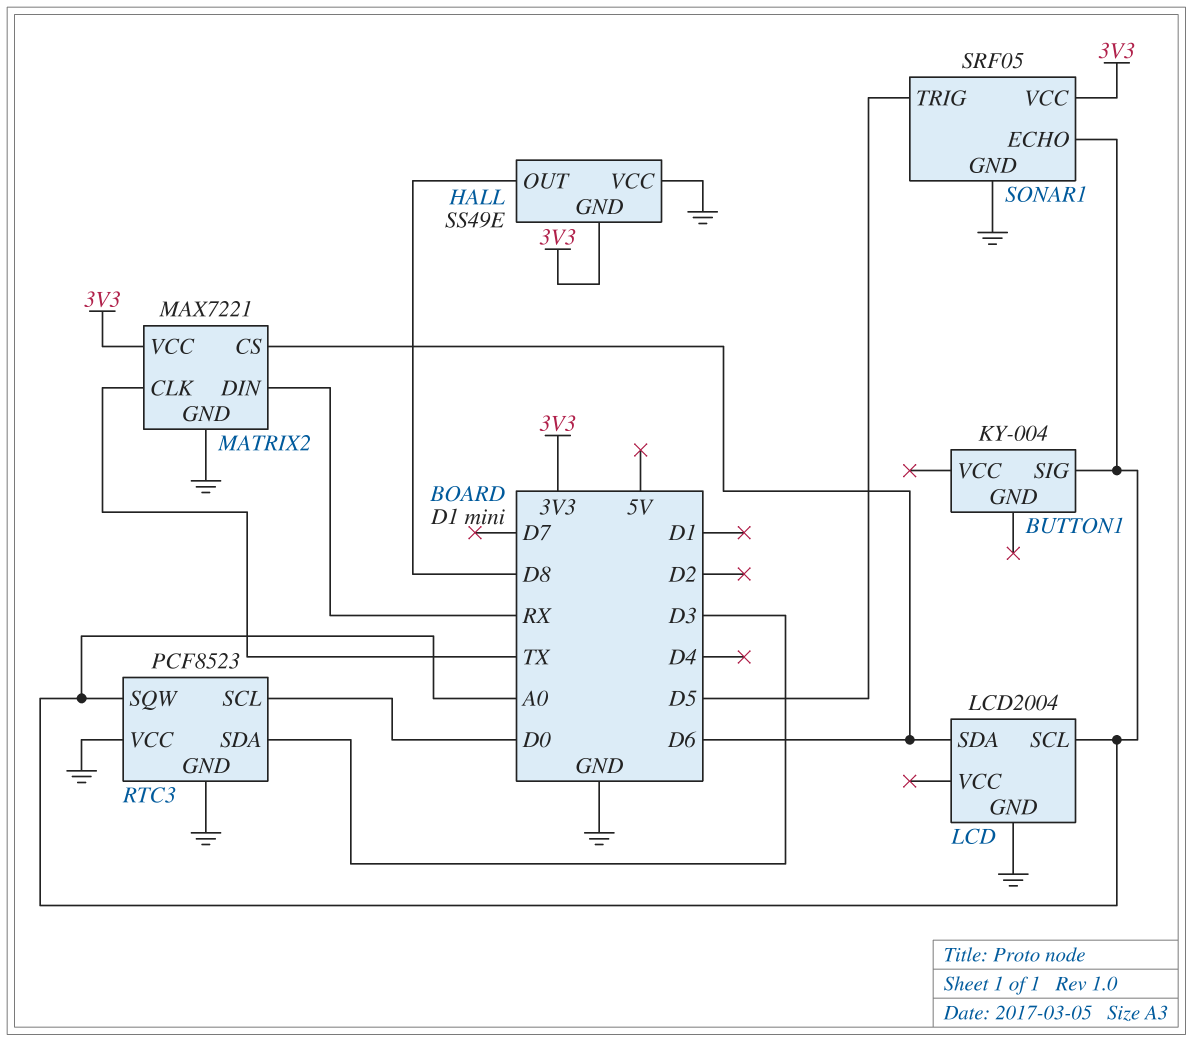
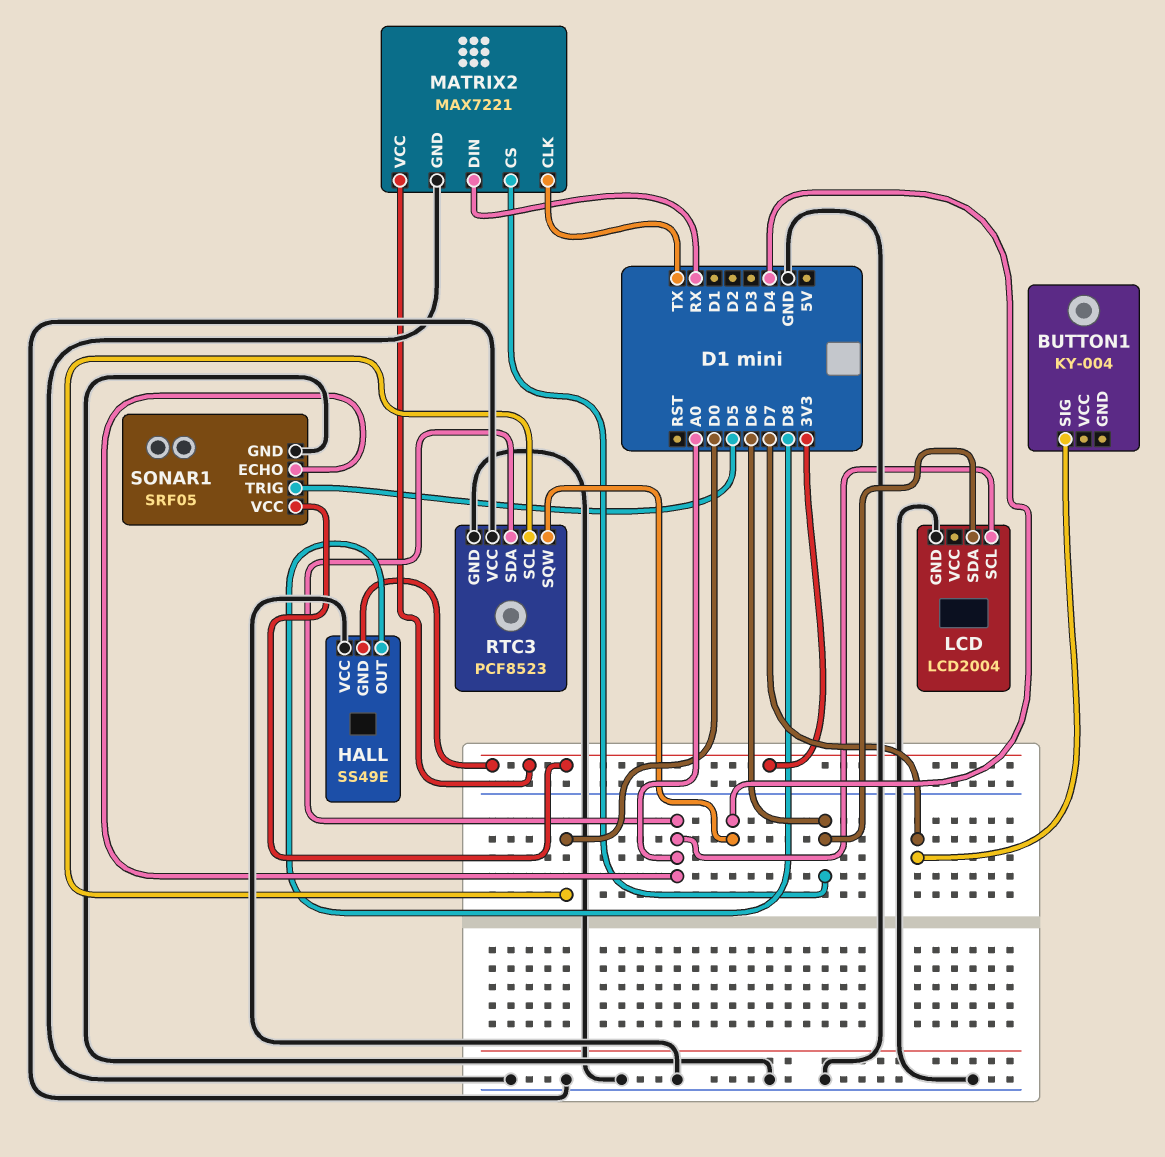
BUTTON1 pin SIG: A0 -> D7
RTC3 pin SDA: D3 -> A0
RTC3 pin SQW: A0 -> D4

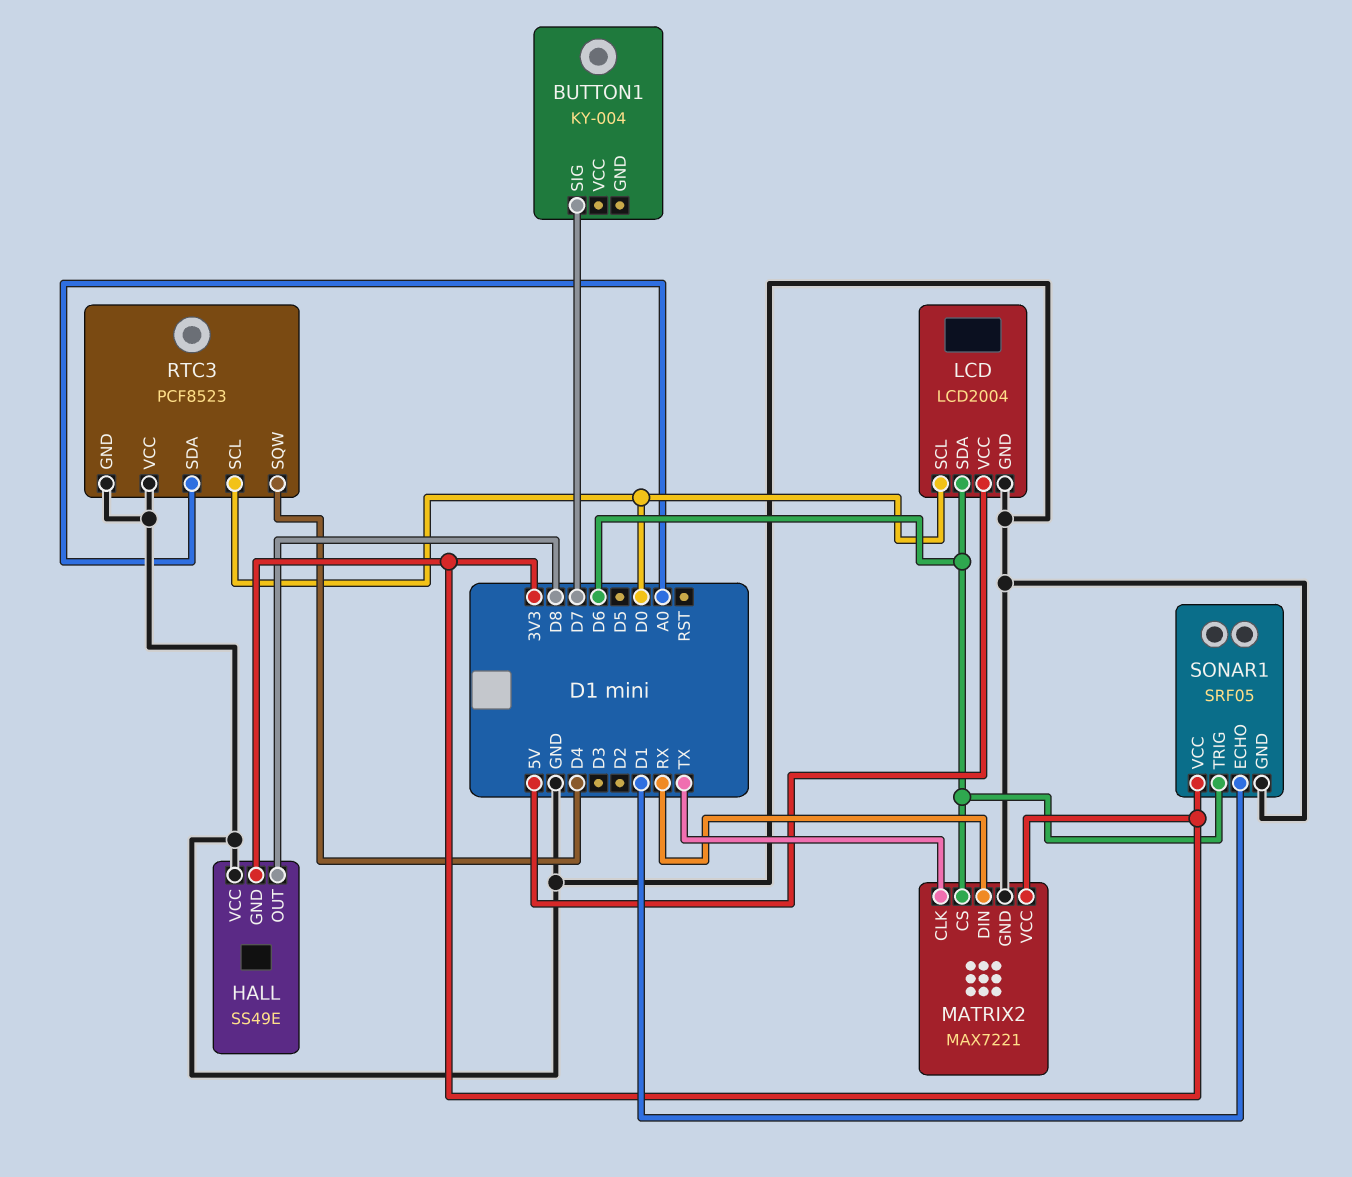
LCD pin SCL: A0 -> D0
LCD pin VCC: none -> 5V
SONAR1 pin ECHO: A0 -> D1
SONAR1 pin TRIG: D5 -> D6

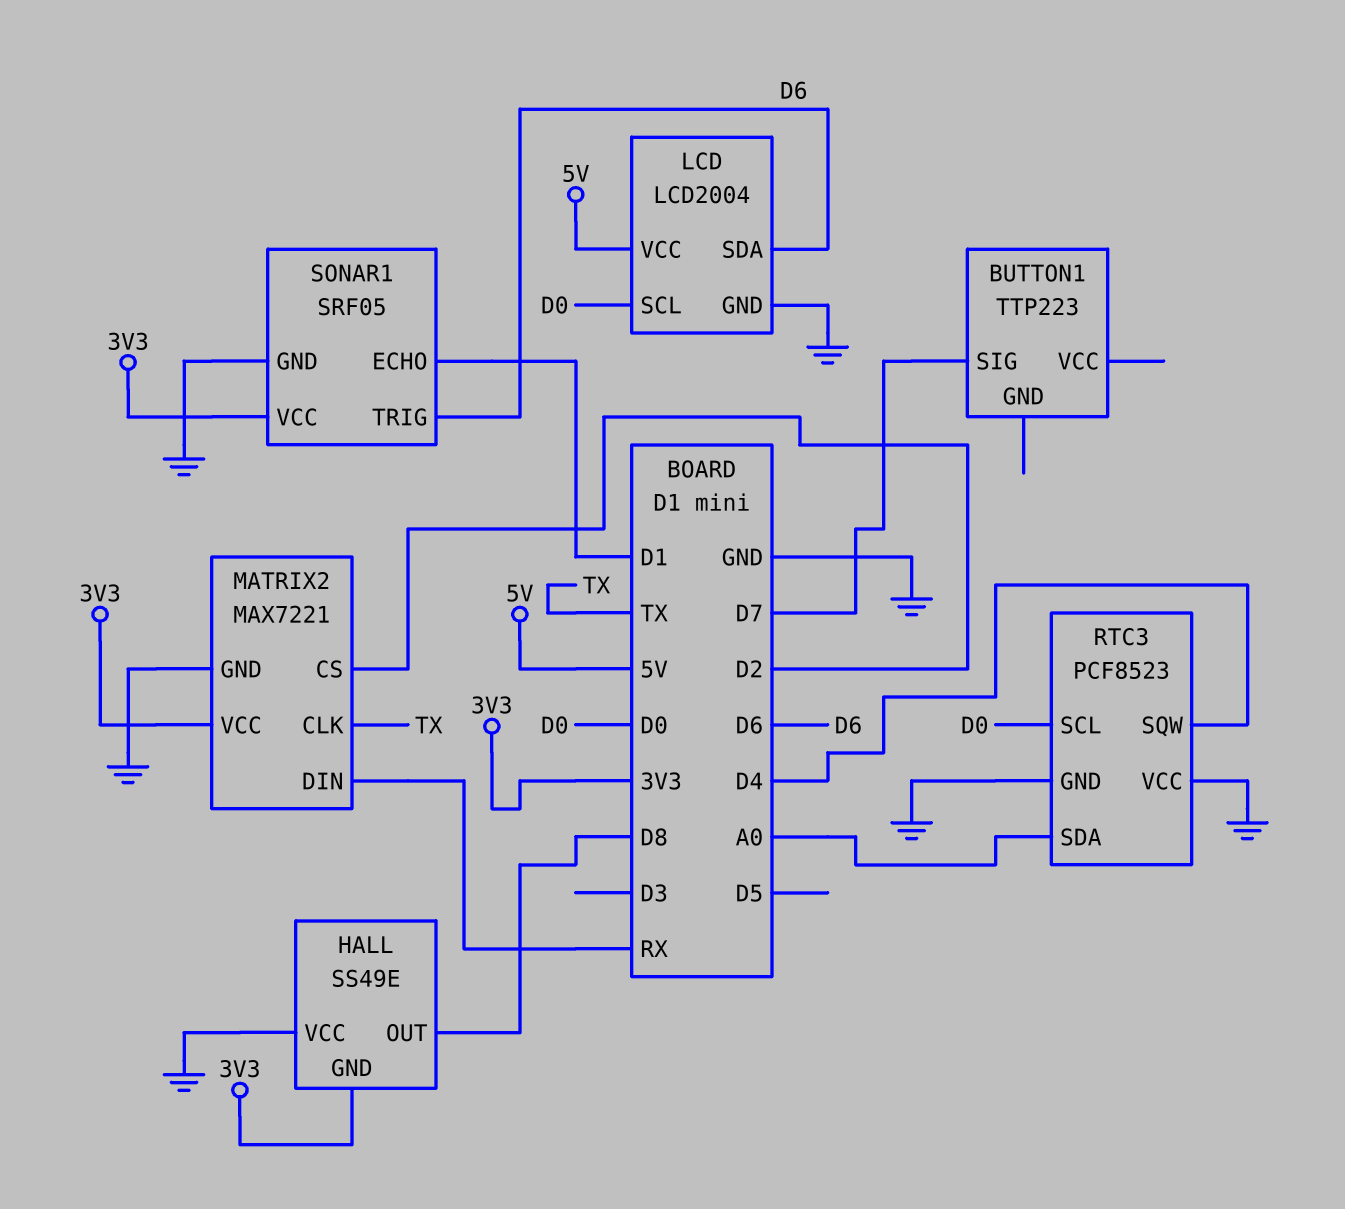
BUTTON1: KY-004 -> TTP223
MATRIX2 pin CS: D6 -> D2

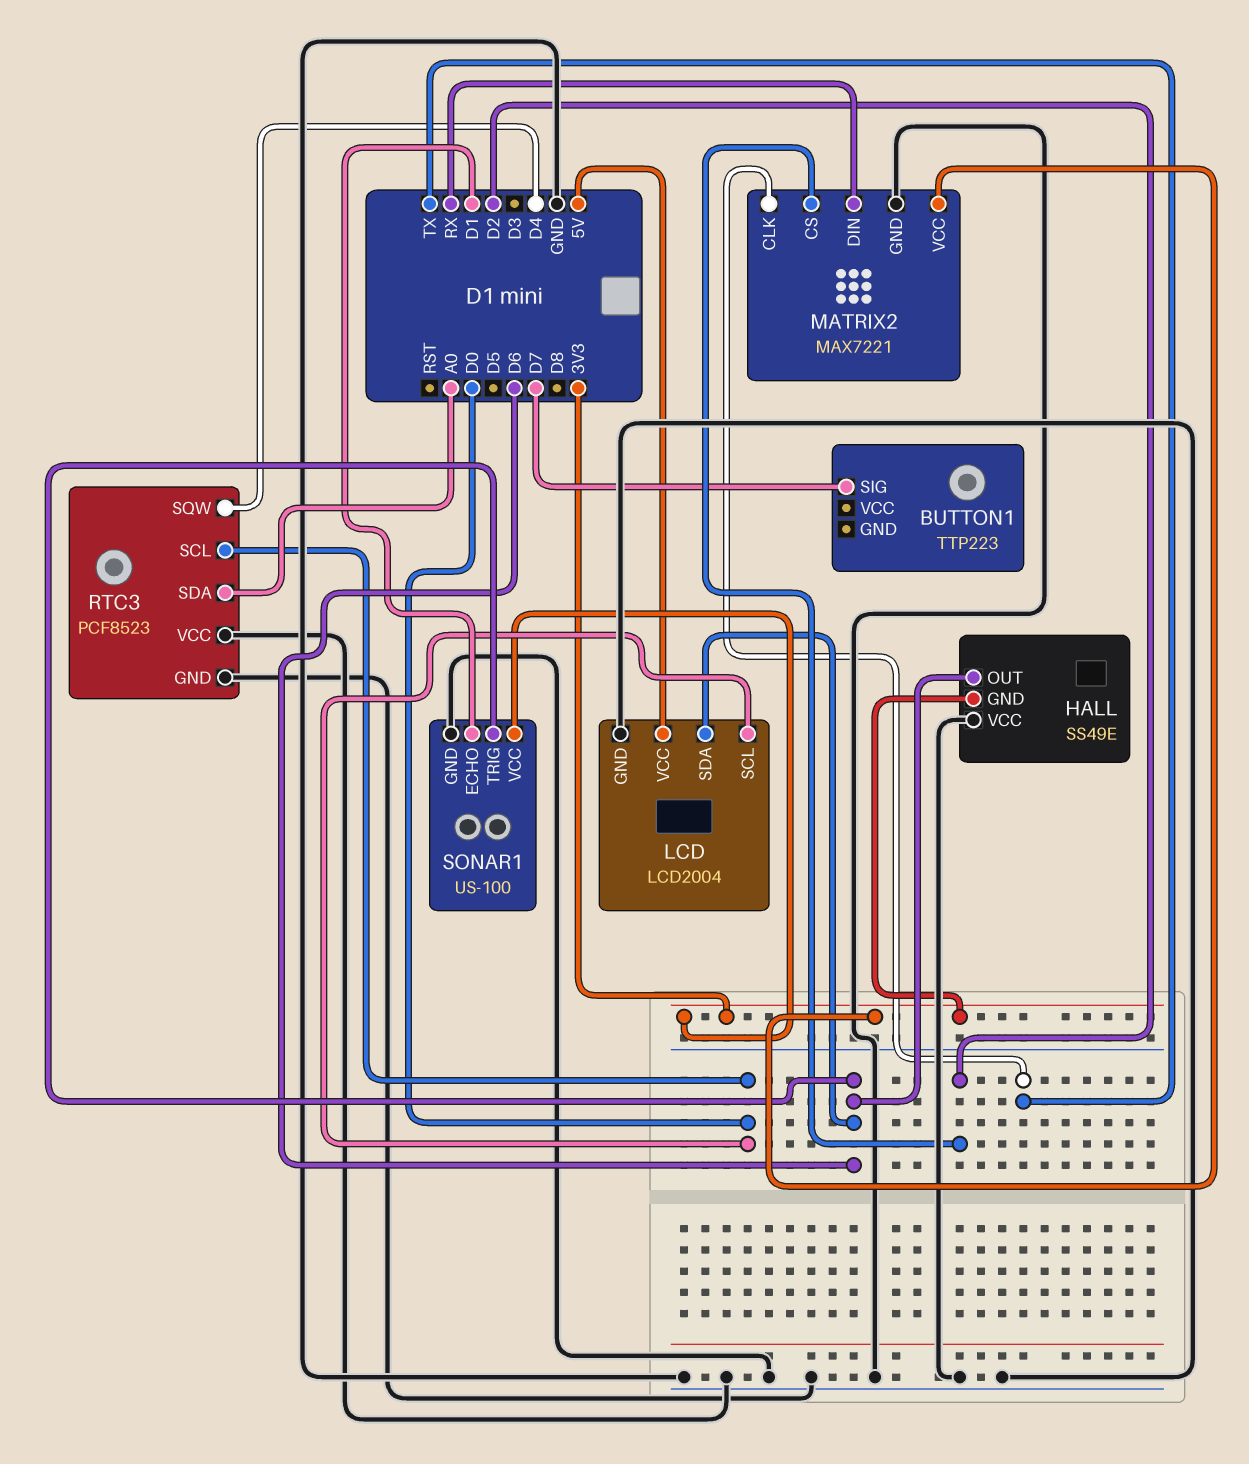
HALL pin OUT: D8 -> D6
SONAR1: SRF05 -> US-100

